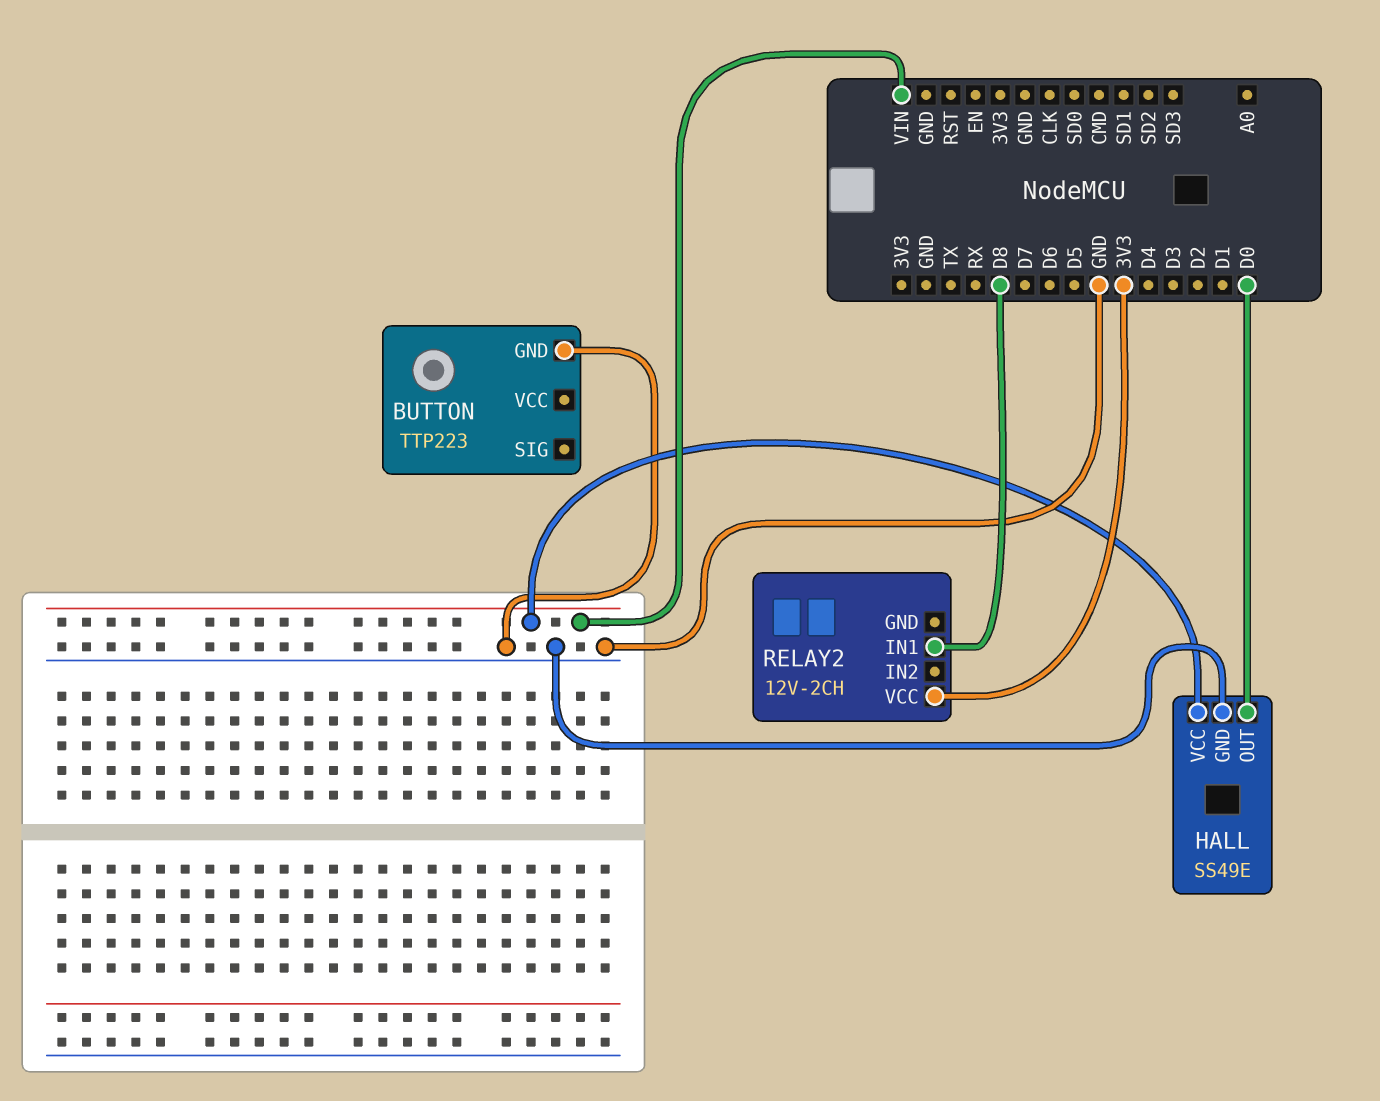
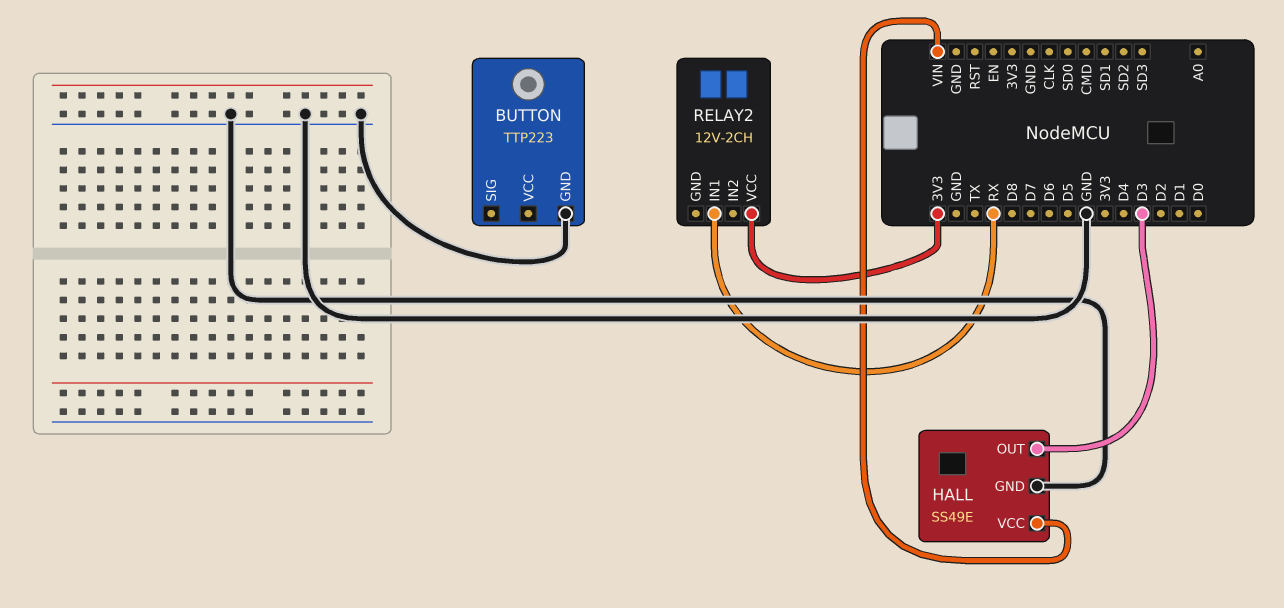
HALL pin OUT: D0 -> D3
RELAY2 pin IN1: D8 -> RX

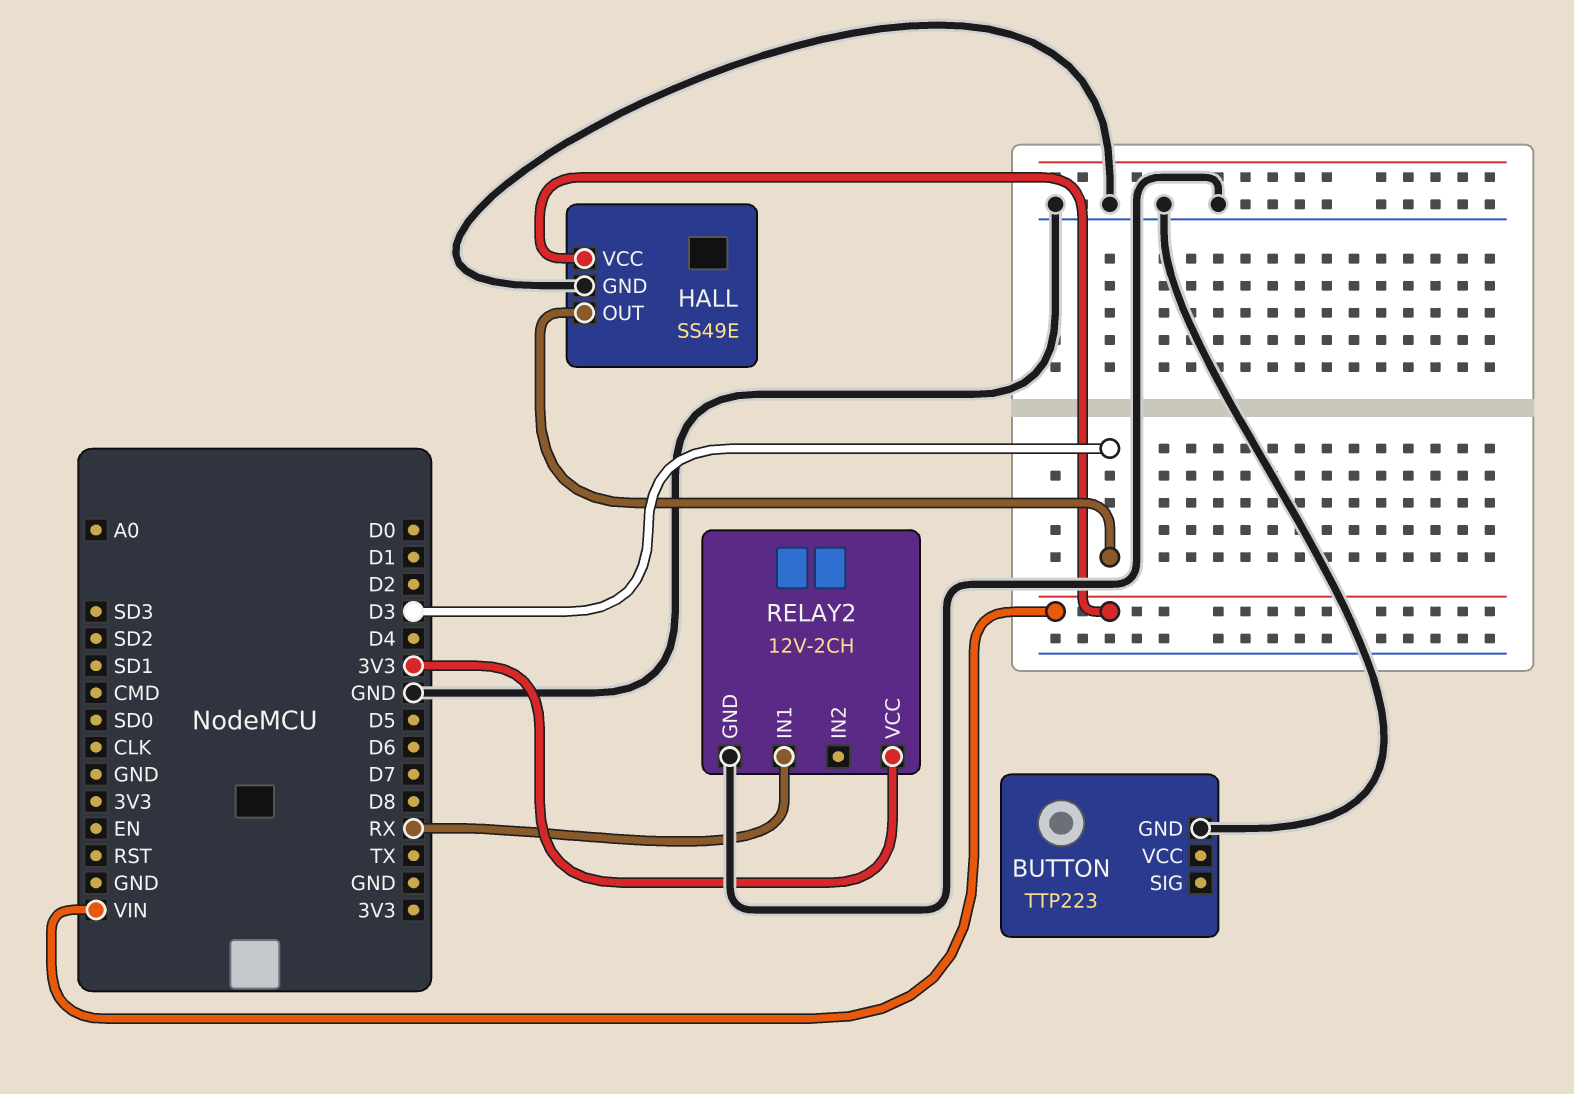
RELAY2 pin GND: none -> GND

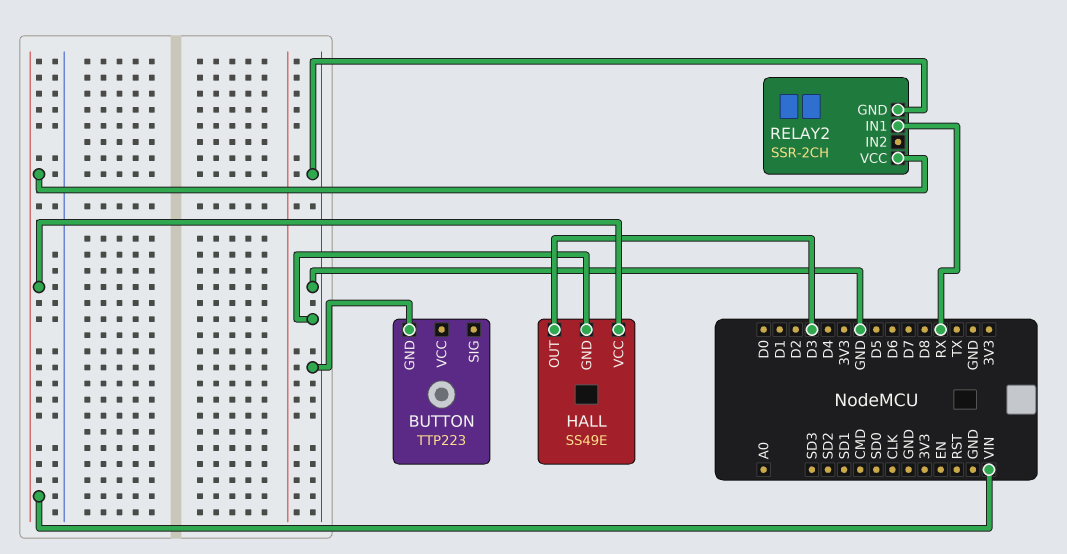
RELAY2: 12V-2CH -> SSR-2CH
RELAY2 pin VCC: 3V3 -> VIN

